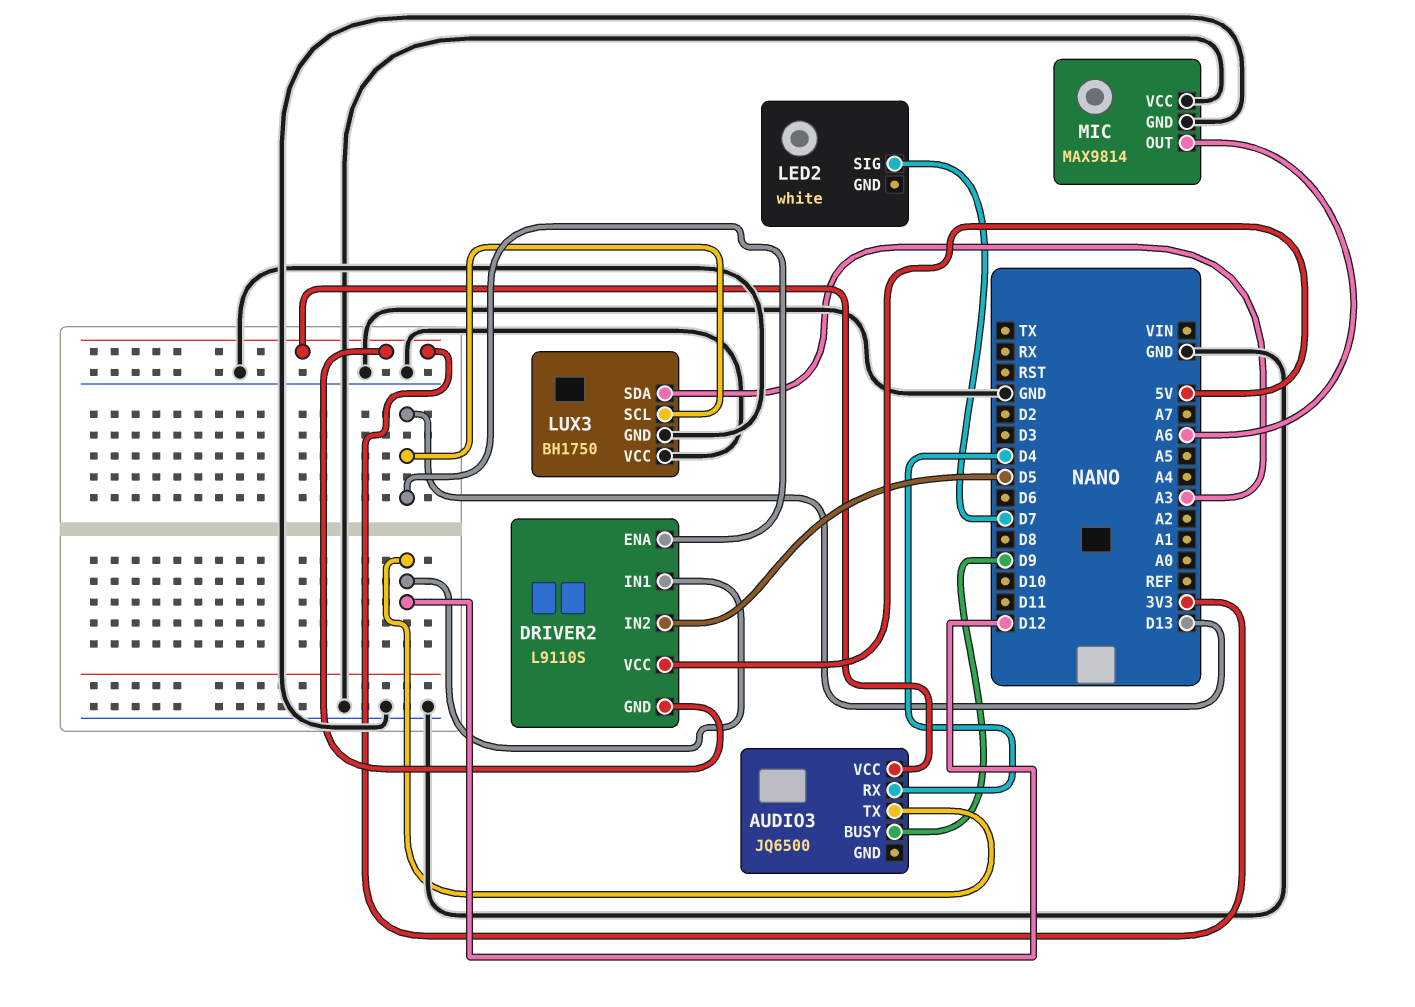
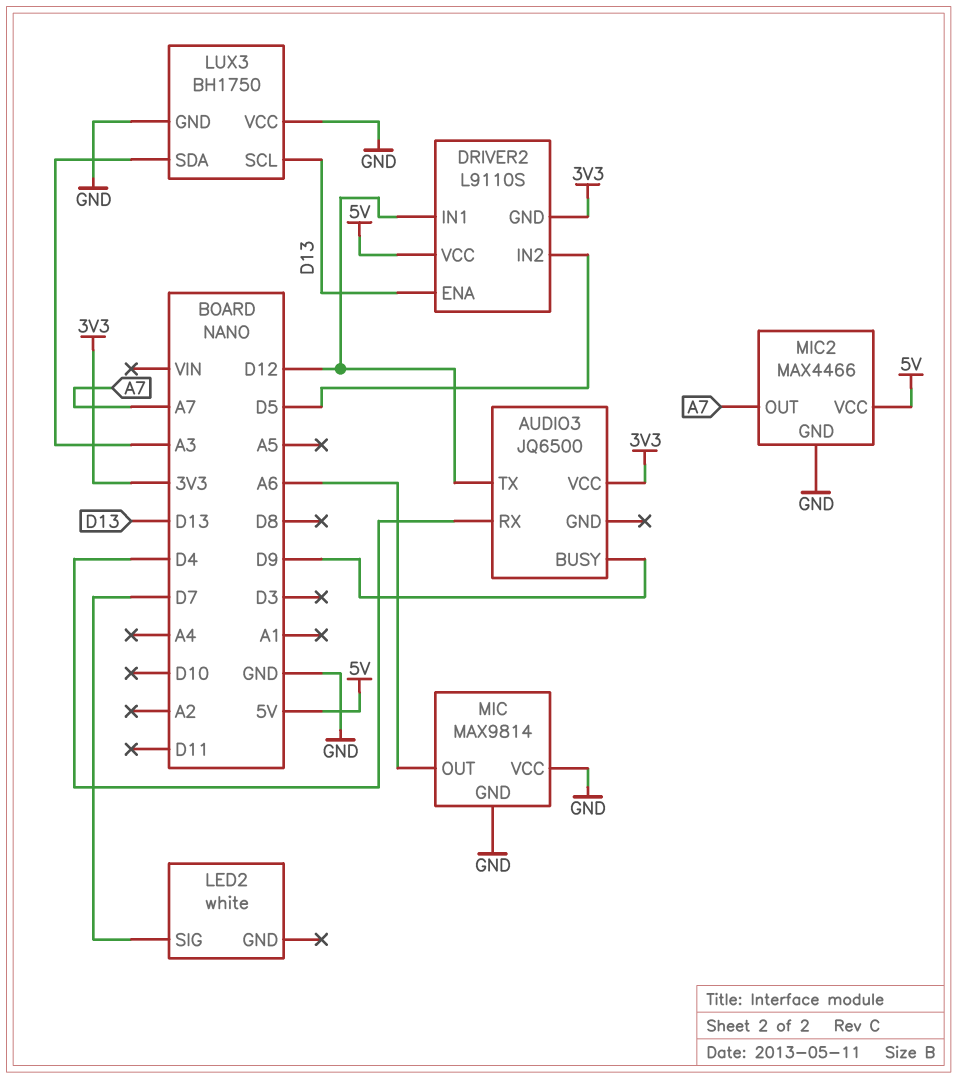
MIC2: none -> MAX4466
MIC2 pin GND: none -> GND
MIC2 pin OUT: none -> A7
MIC2 pin VCC: none -> 5V

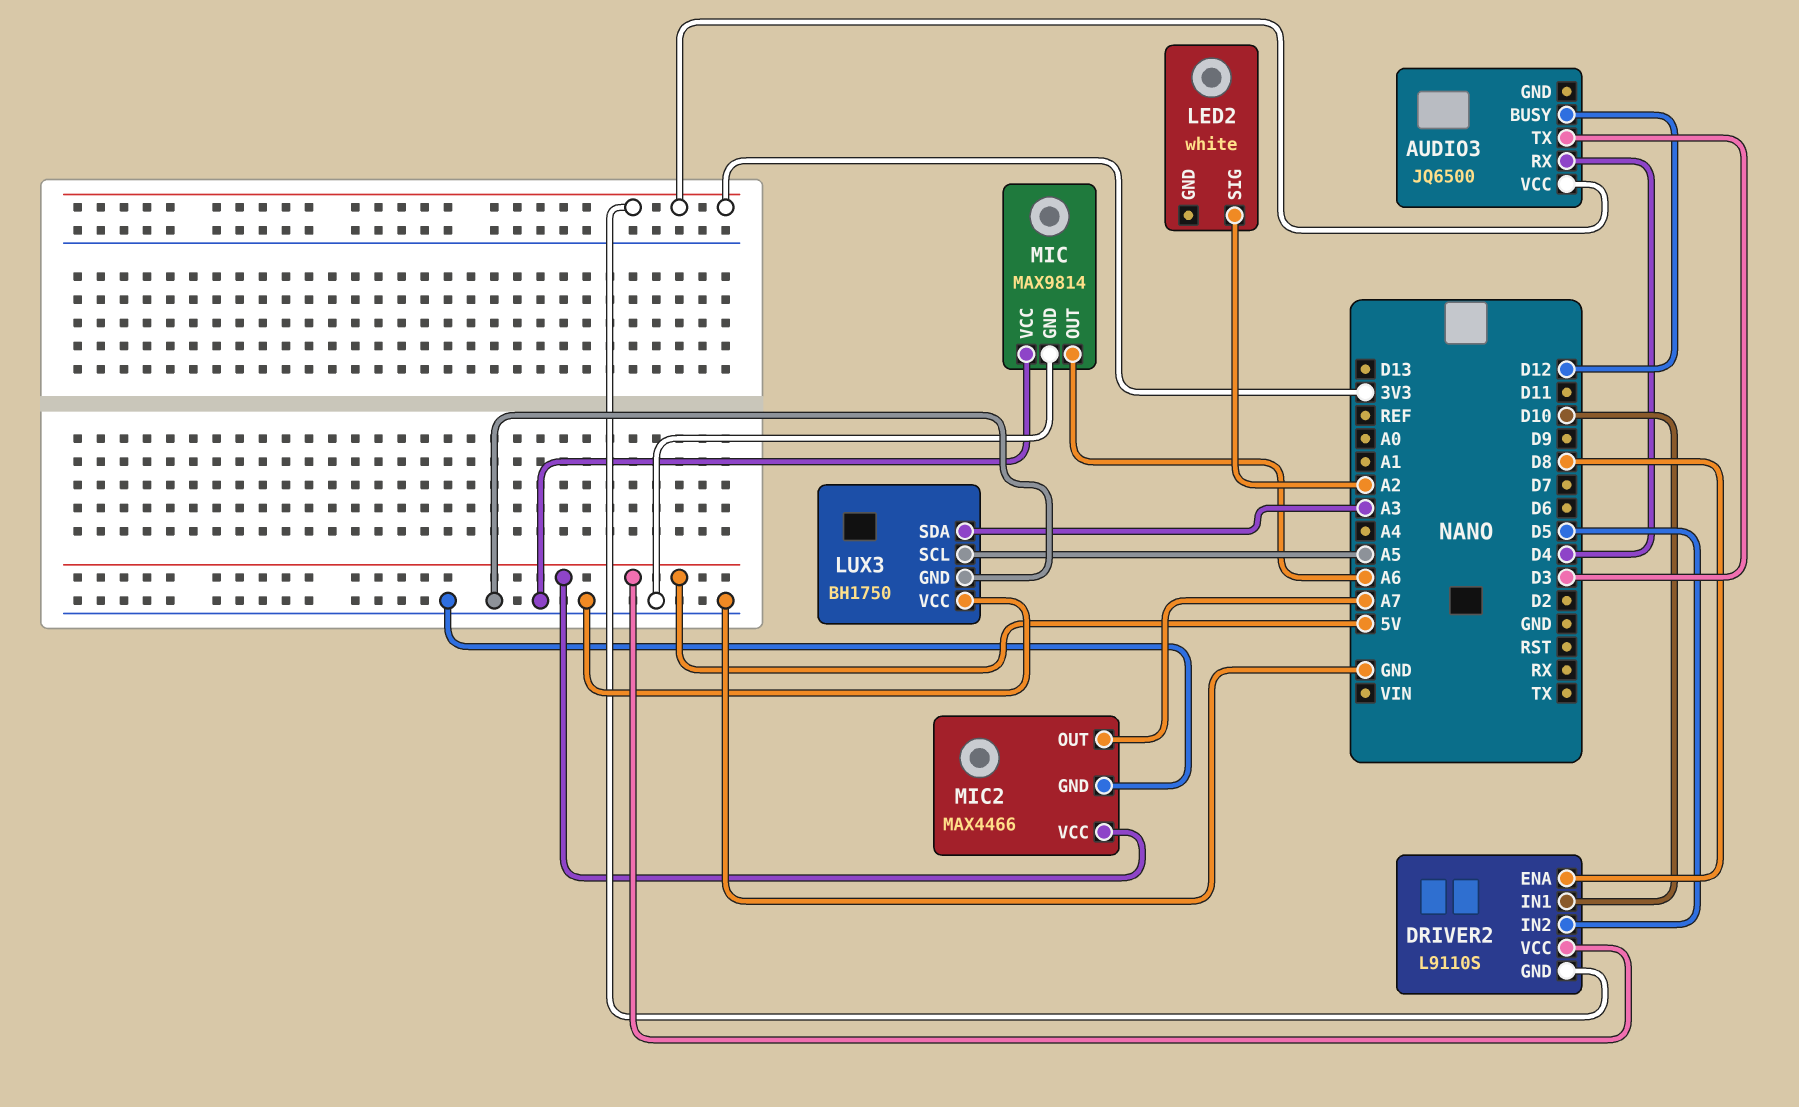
AUDIO3 pin BUSY: D9 -> D12
AUDIO3 pin TX: D12 -> D3
DRIVER2 pin ENA: D13 -> D8
DRIVER2 pin IN1: D12 -> D10
LED2 pin SIG: D7 -> A2
LUX3 pin SCL: D13 -> A5

